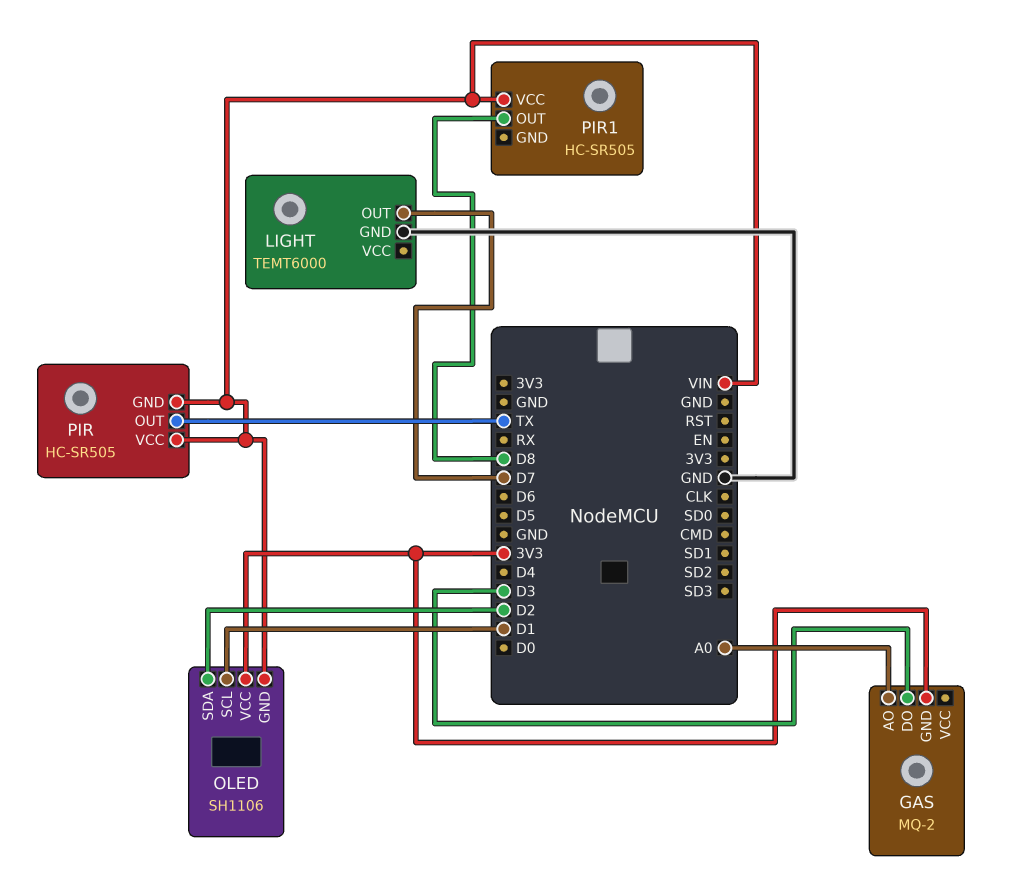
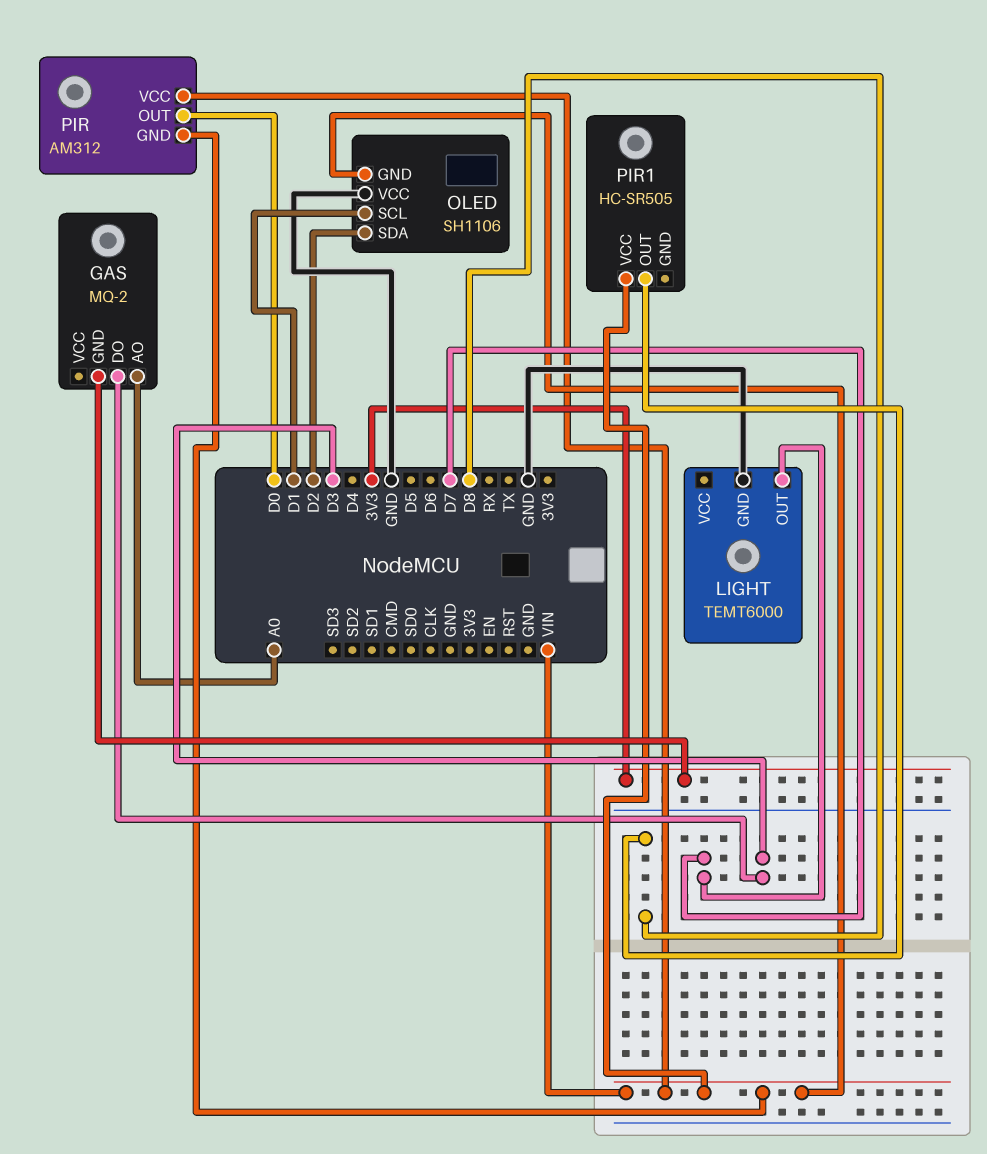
OLED pin VCC: 3V3 -> GND
PIR: HC-SR505 -> AM312
PIR pin OUT: TX -> D0

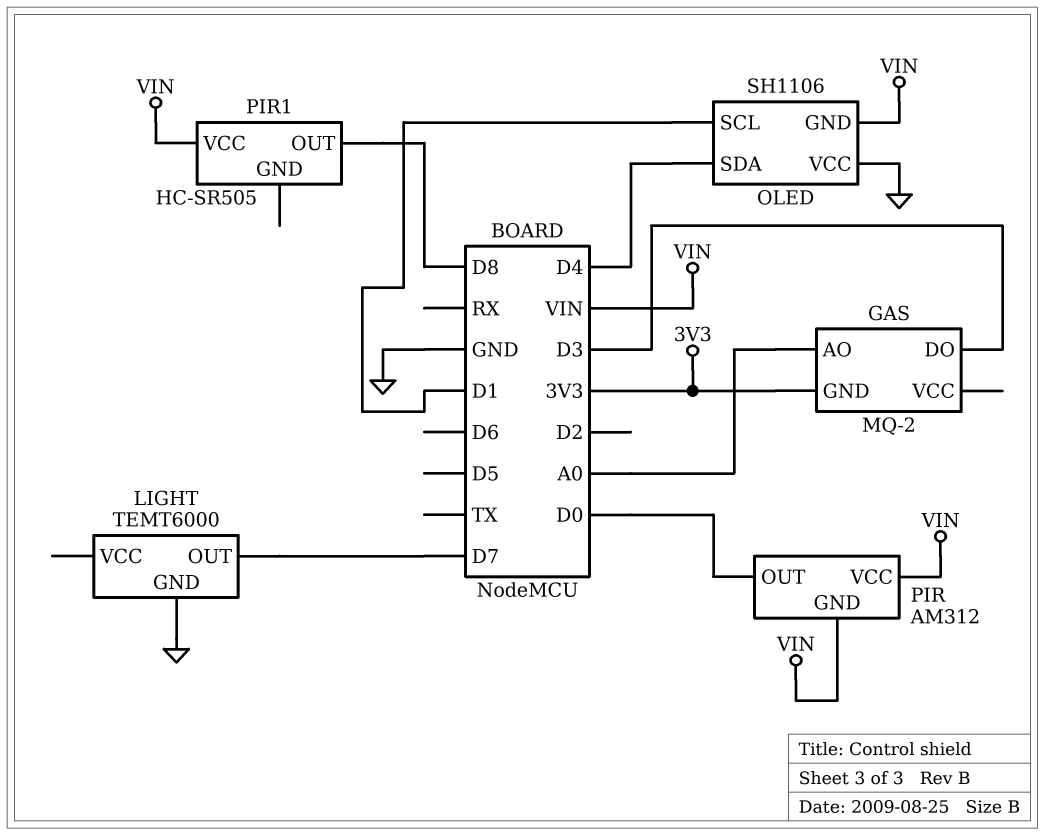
OLED pin SDA: D2 -> D4

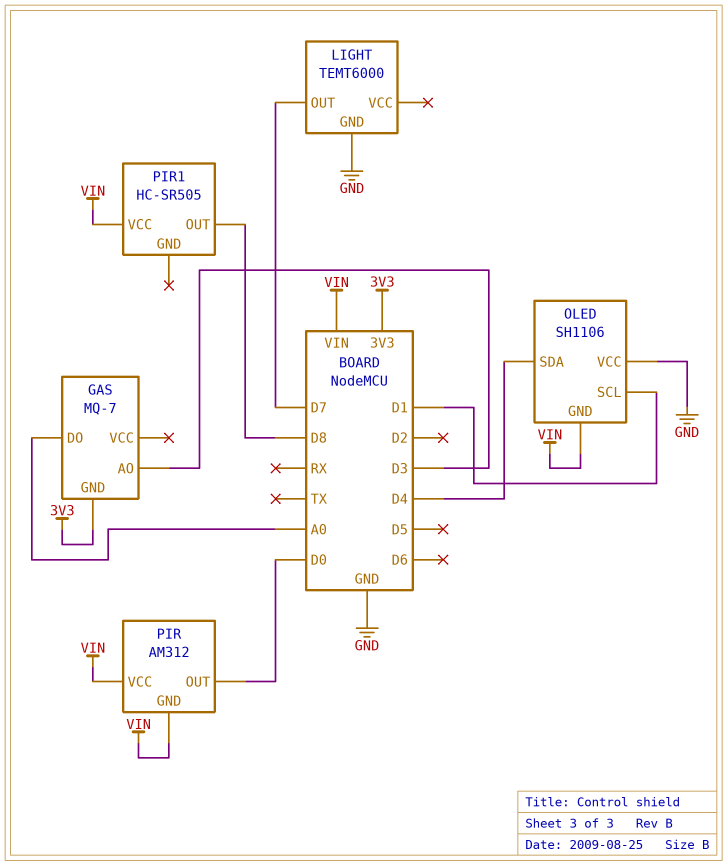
GAS: MQ-2 -> MQ-7
GAS pin AO: A0 -> D3
GAS pin DO: D3 -> A0

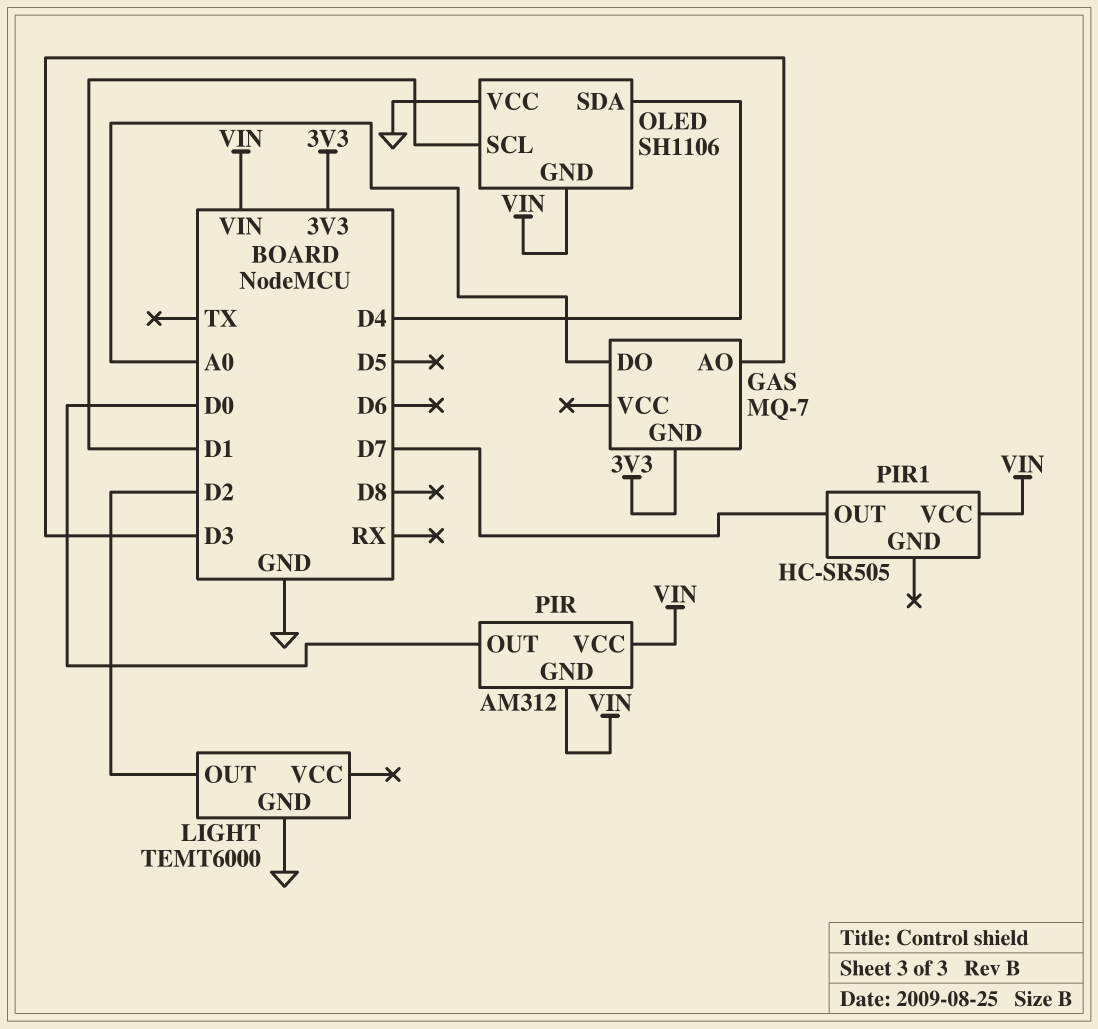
LIGHT pin OUT: D7 -> D2
PIR1 pin OUT: D8 -> D7

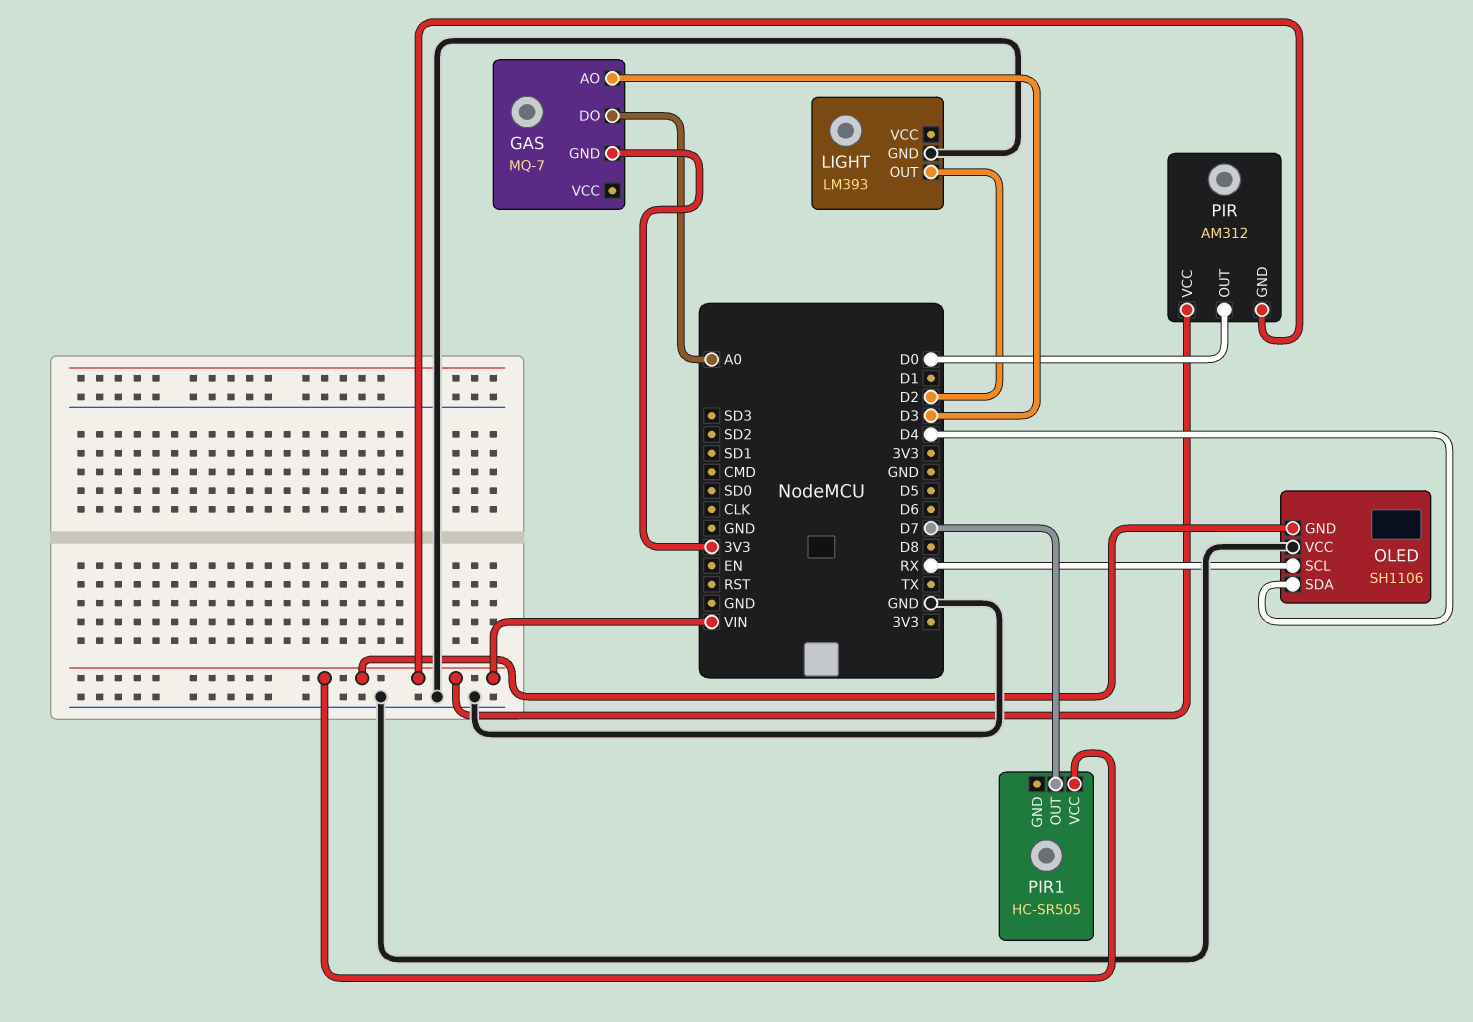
LIGHT: TEMT6000 -> LM393
OLED pin SCL: D1 -> RX

